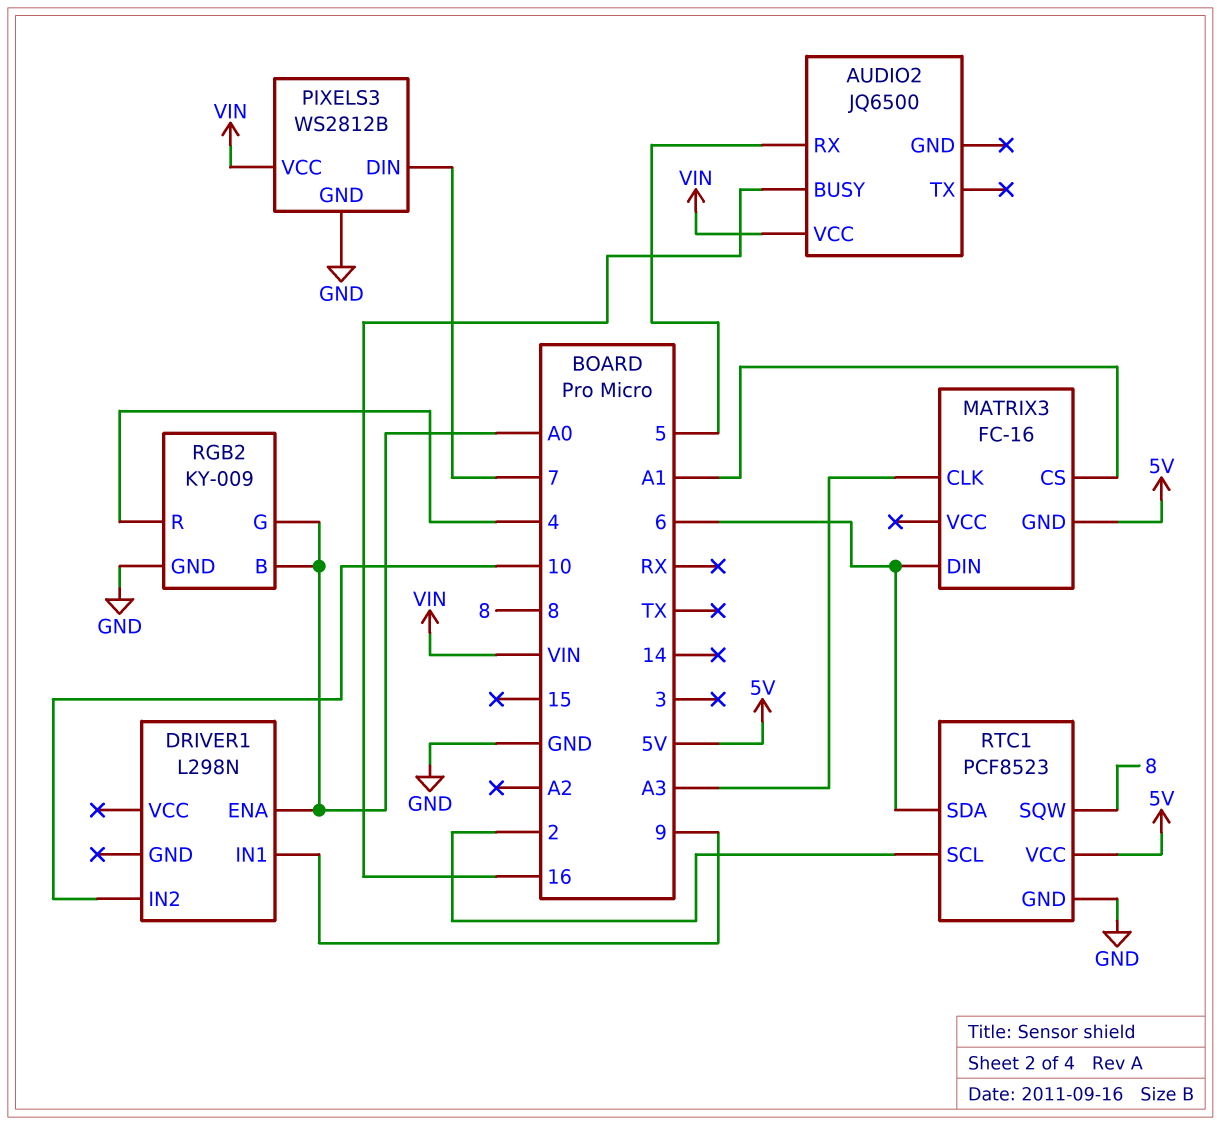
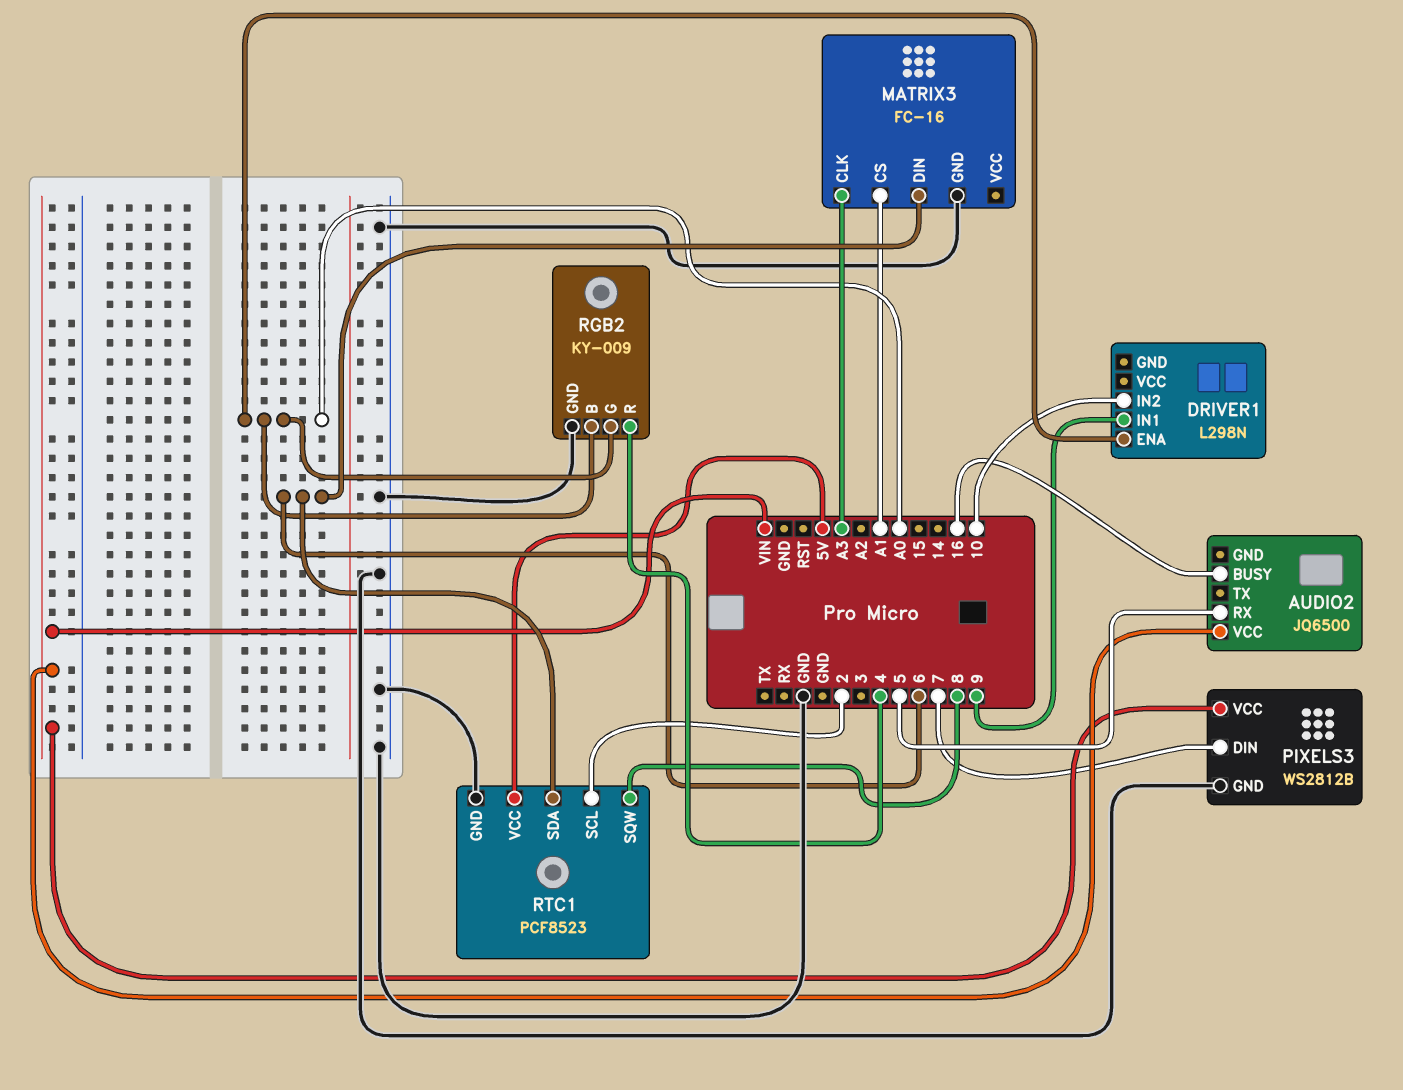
MATRIX3 pin GND: 5V -> GND

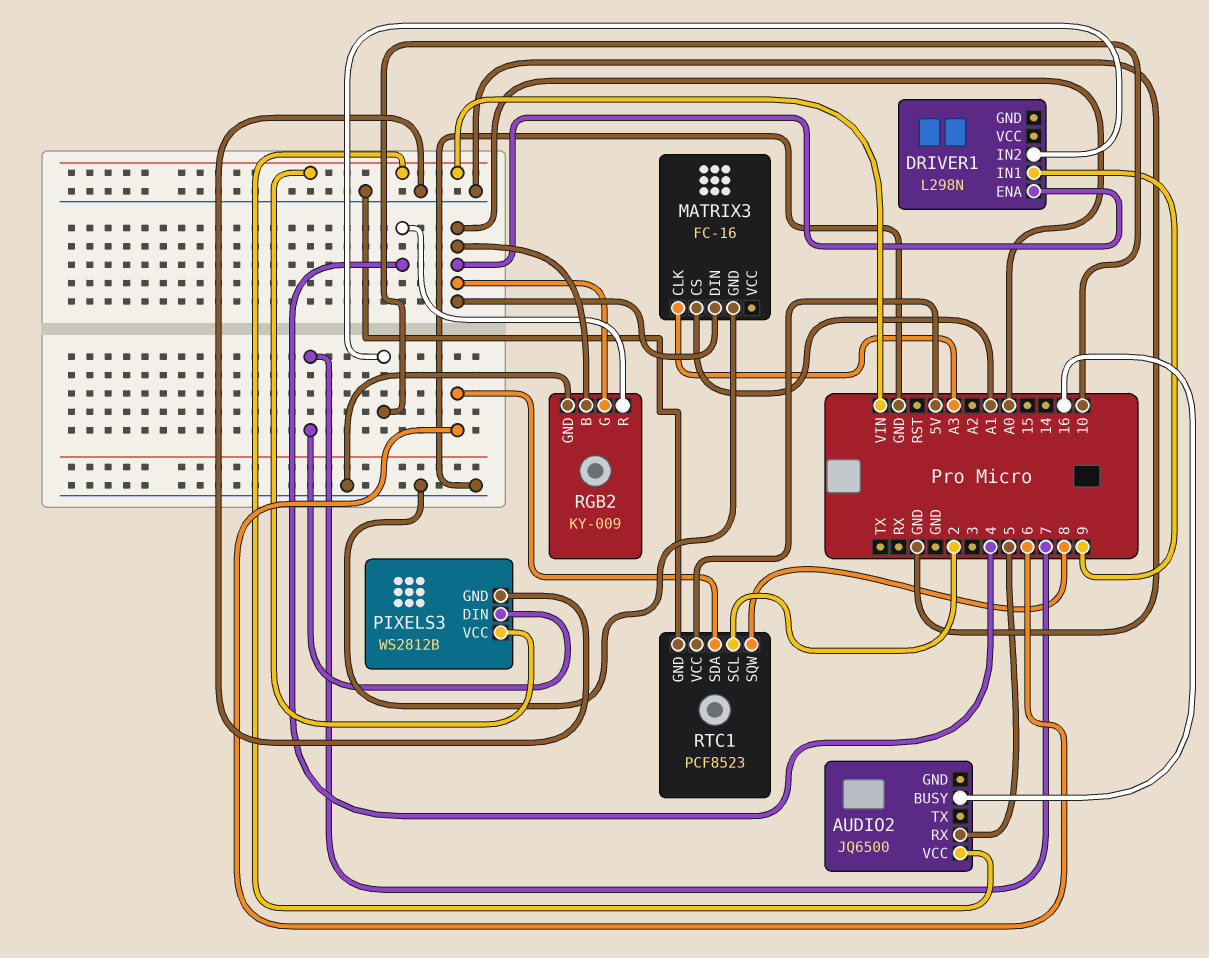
MATRIX3 pin DIN: 6 -> A0

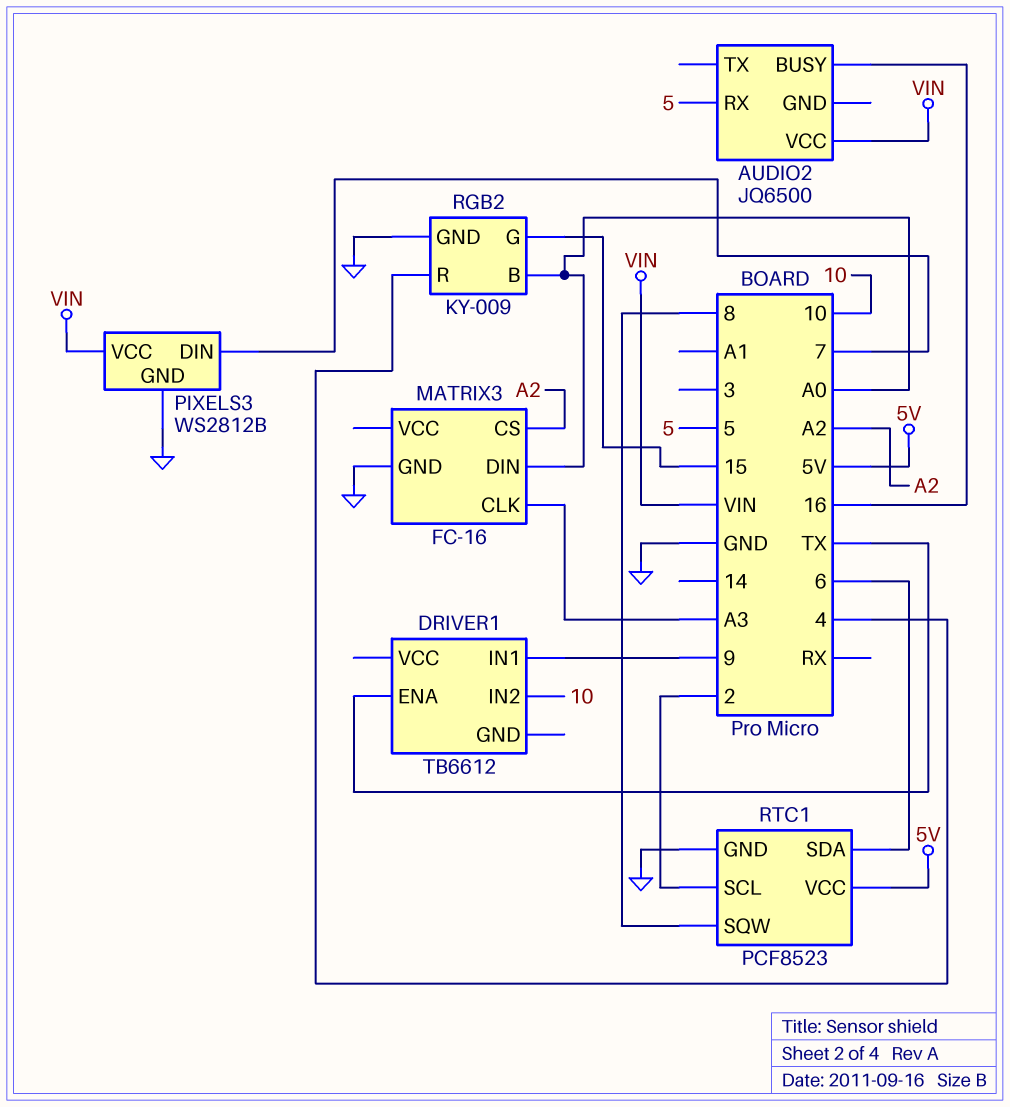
DRIVER1: L298N -> TB6612
DRIVER1 pin ENA: A0 -> TX
MATRIX3 pin CS: A1 -> A2
RGB2 pin G: A0 -> 15

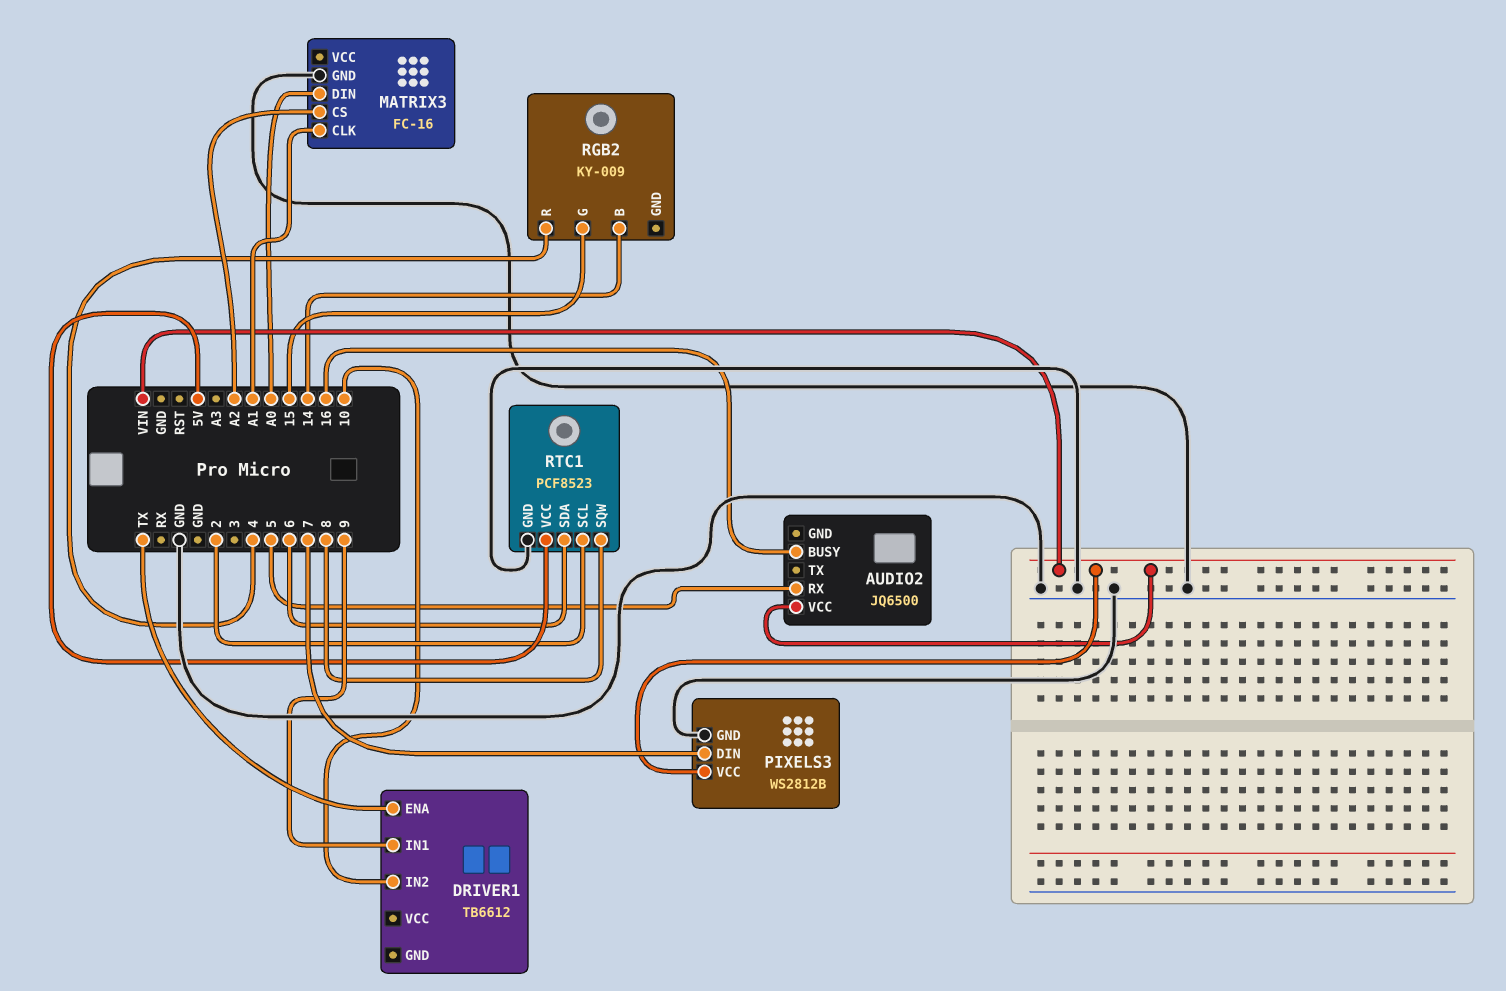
MATRIX3 pin CLK: A3 -> A1
RGB2 pin B: A0 -> 14
RGB2 pin GND: GND -> none

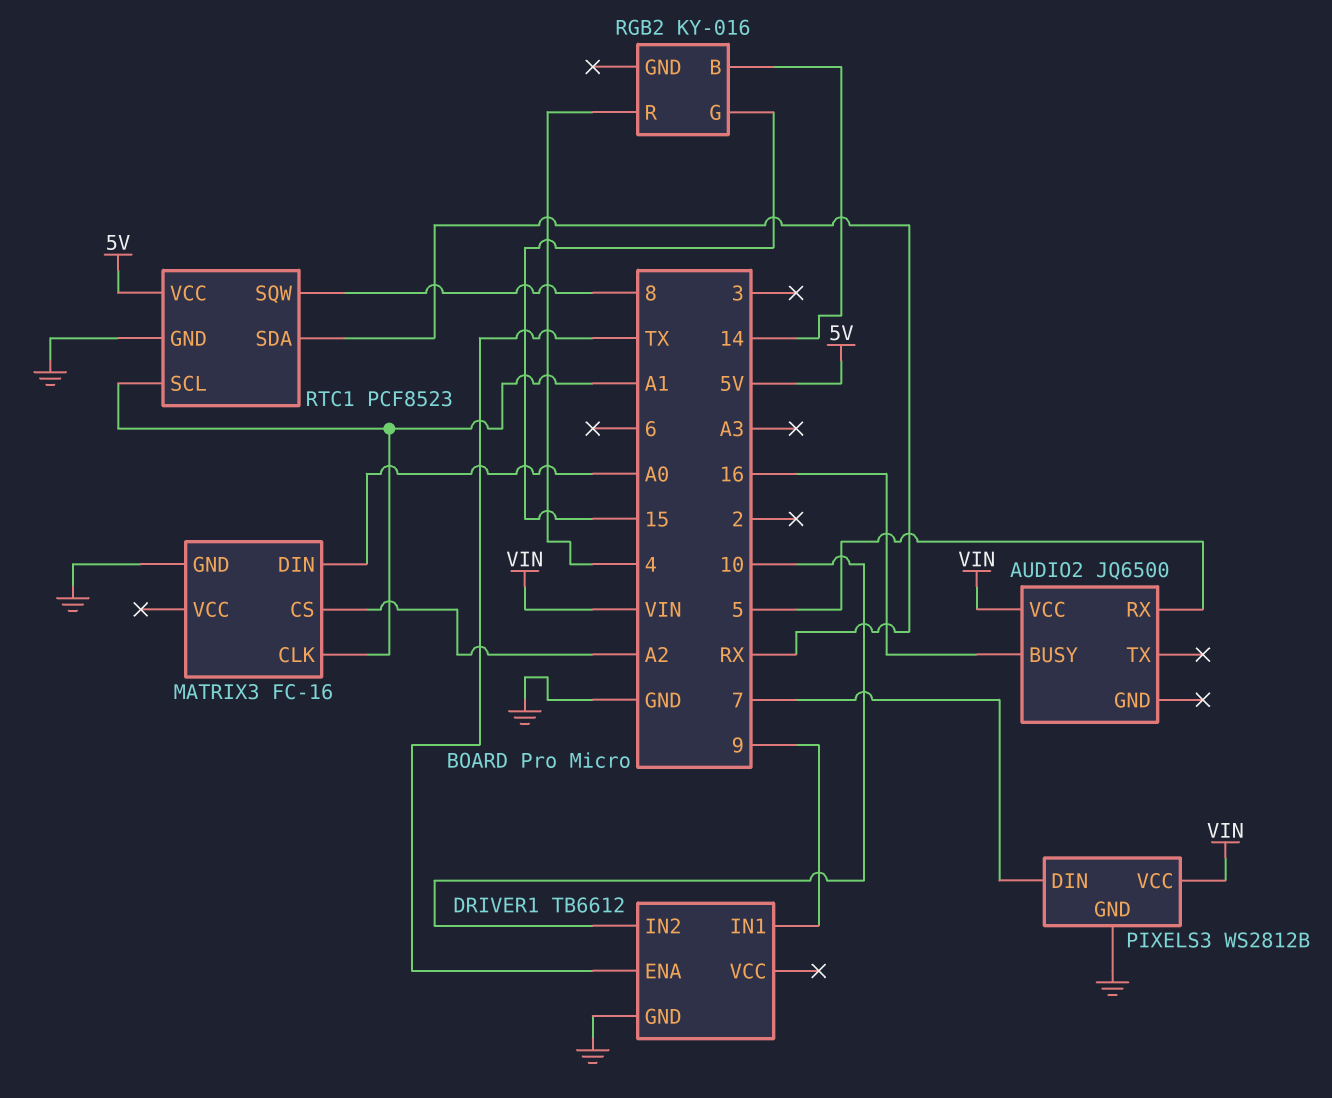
DRIVER1 pin GND: none -> GND
RGB2: KY-009 -> KY-016
RTC1 pin SCL: 2 -> A1
RTC1 pin SDA: 6 -> RX

